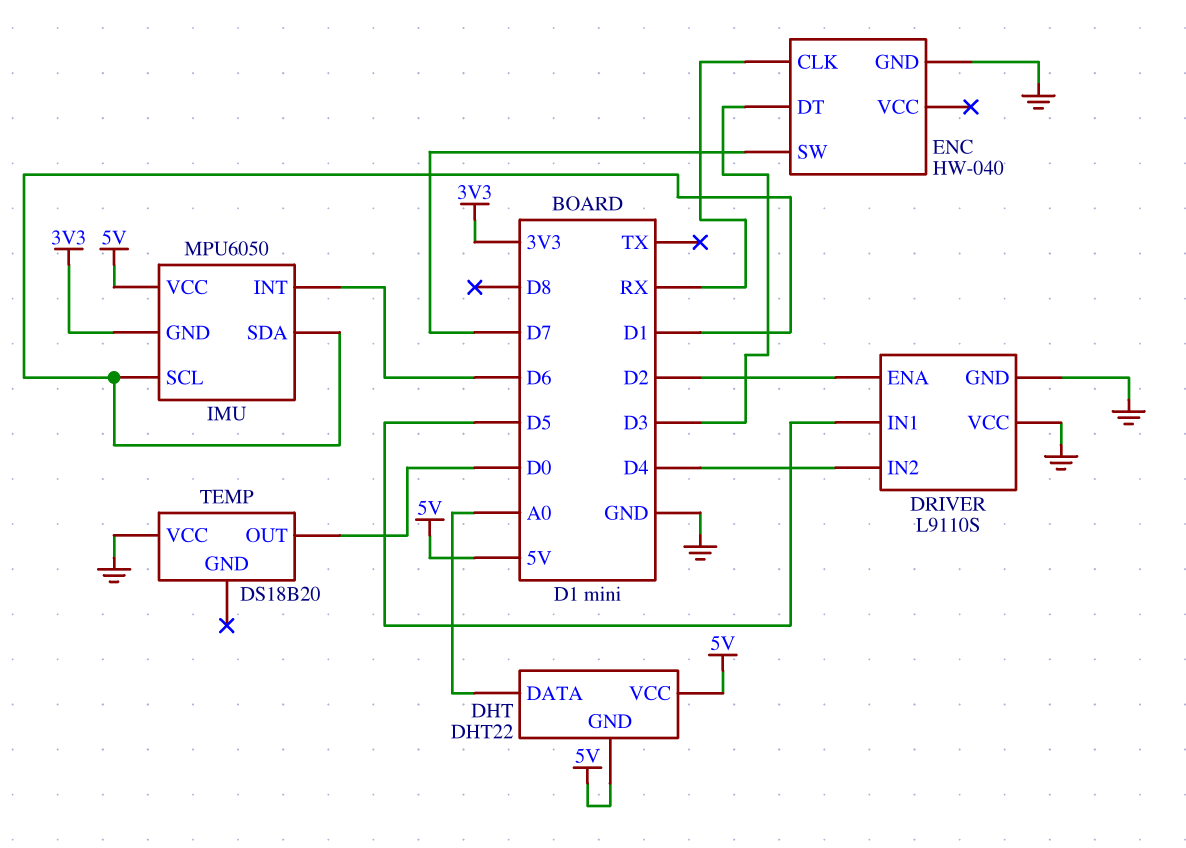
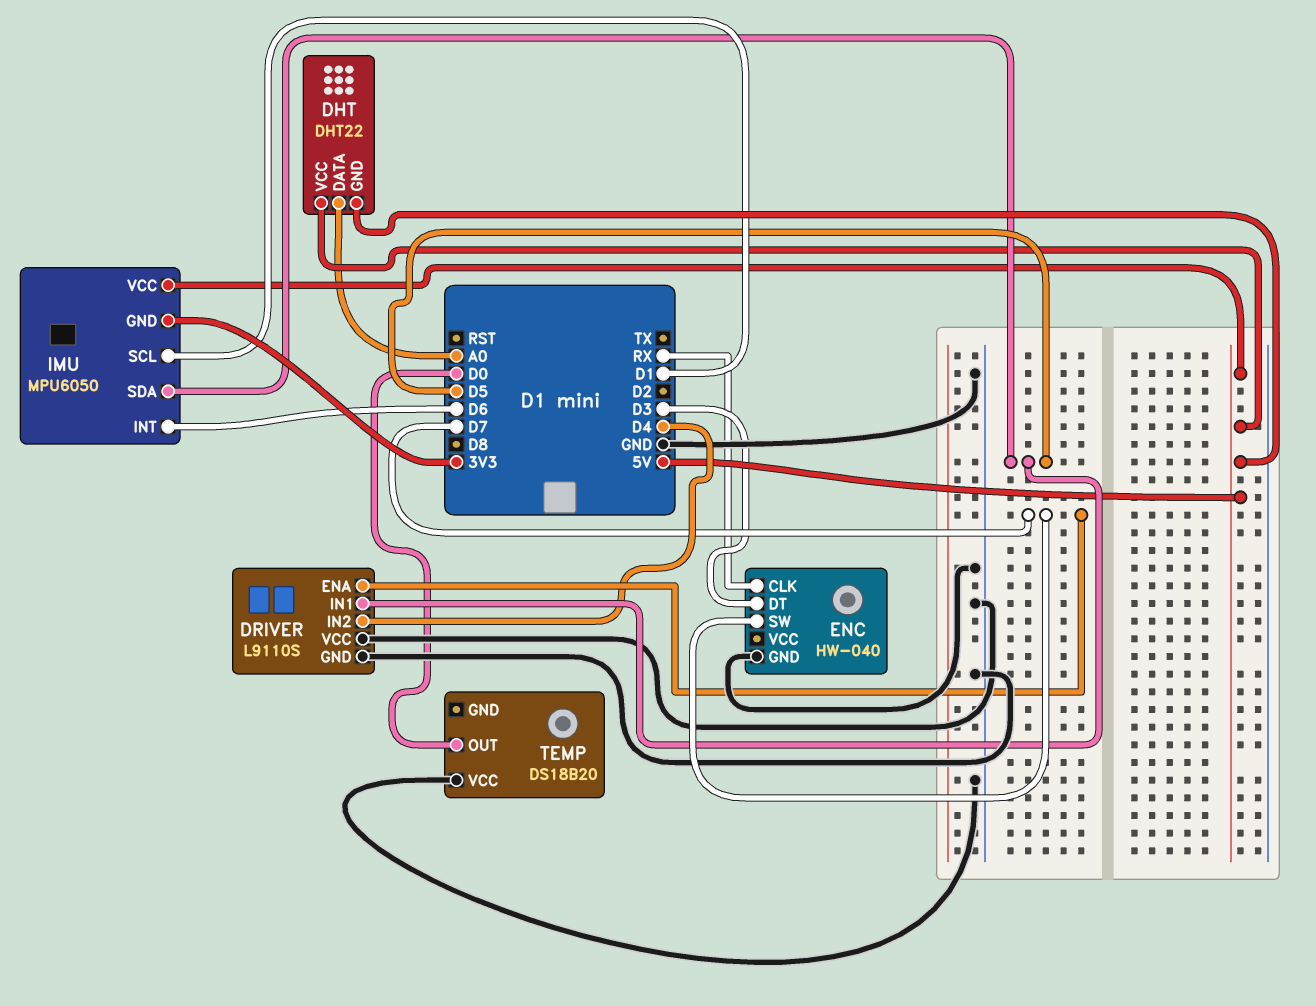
DRIVER pin ENA: D2 -> D7
IMU pin SDA: D1 -> D5

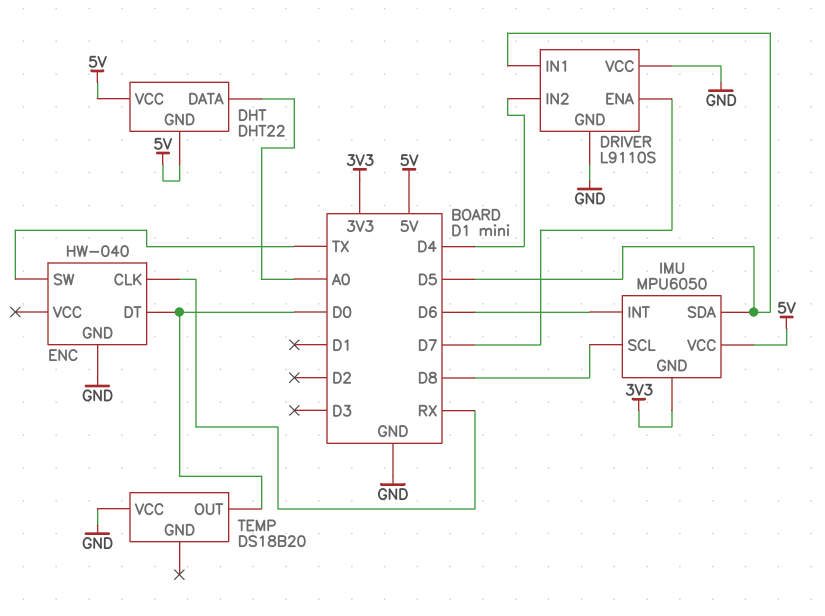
ENC pin DT: D3 -> D0
ENC pin SW: D7 -> TX
IMU pin SCL: D1 -> D8

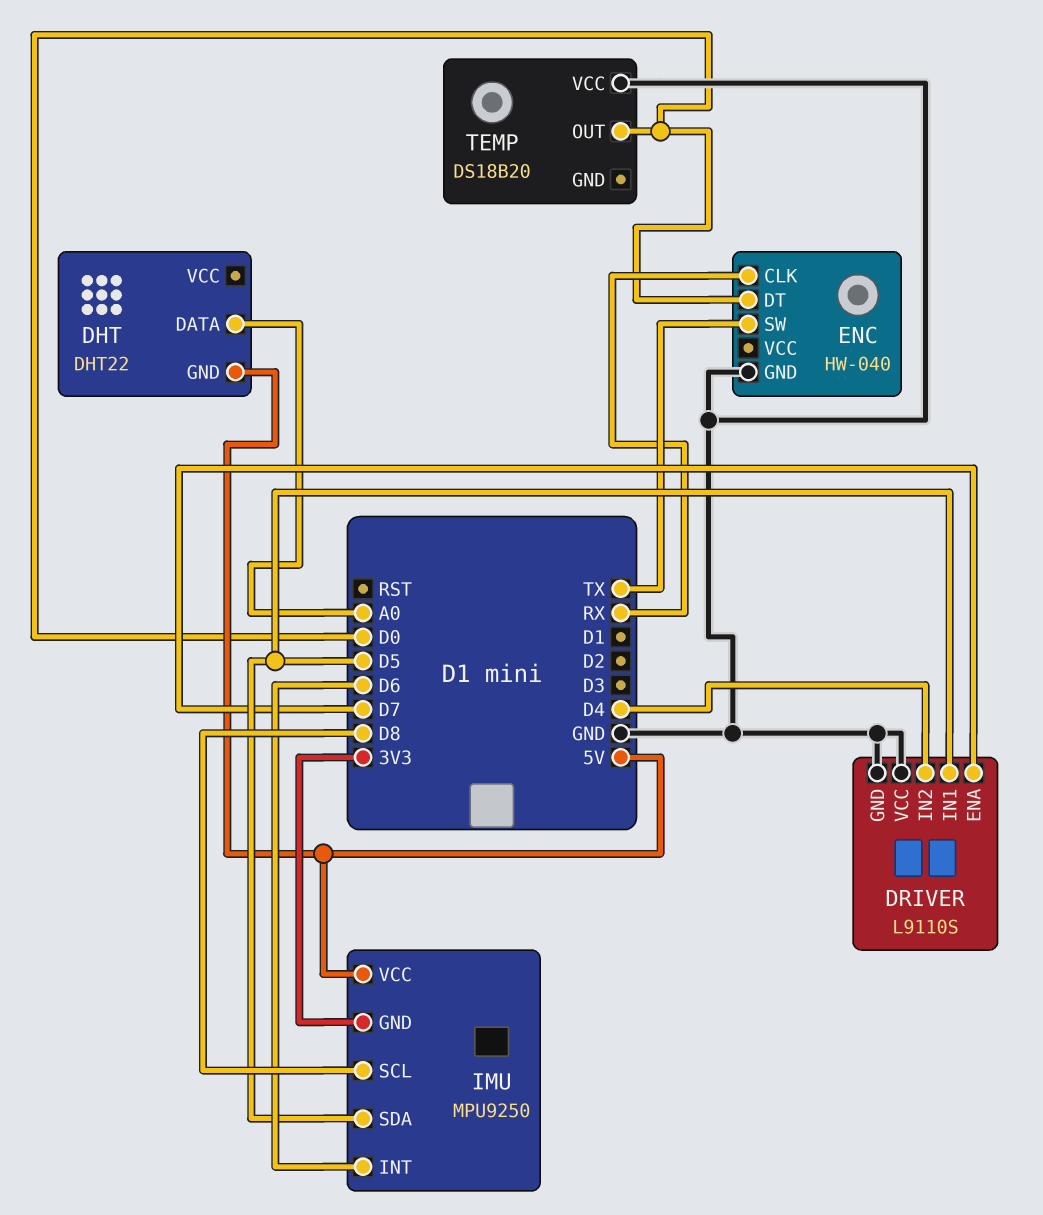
DHT pin VCC: 5V -> none
IMU: MPU6050 -> MPU9250

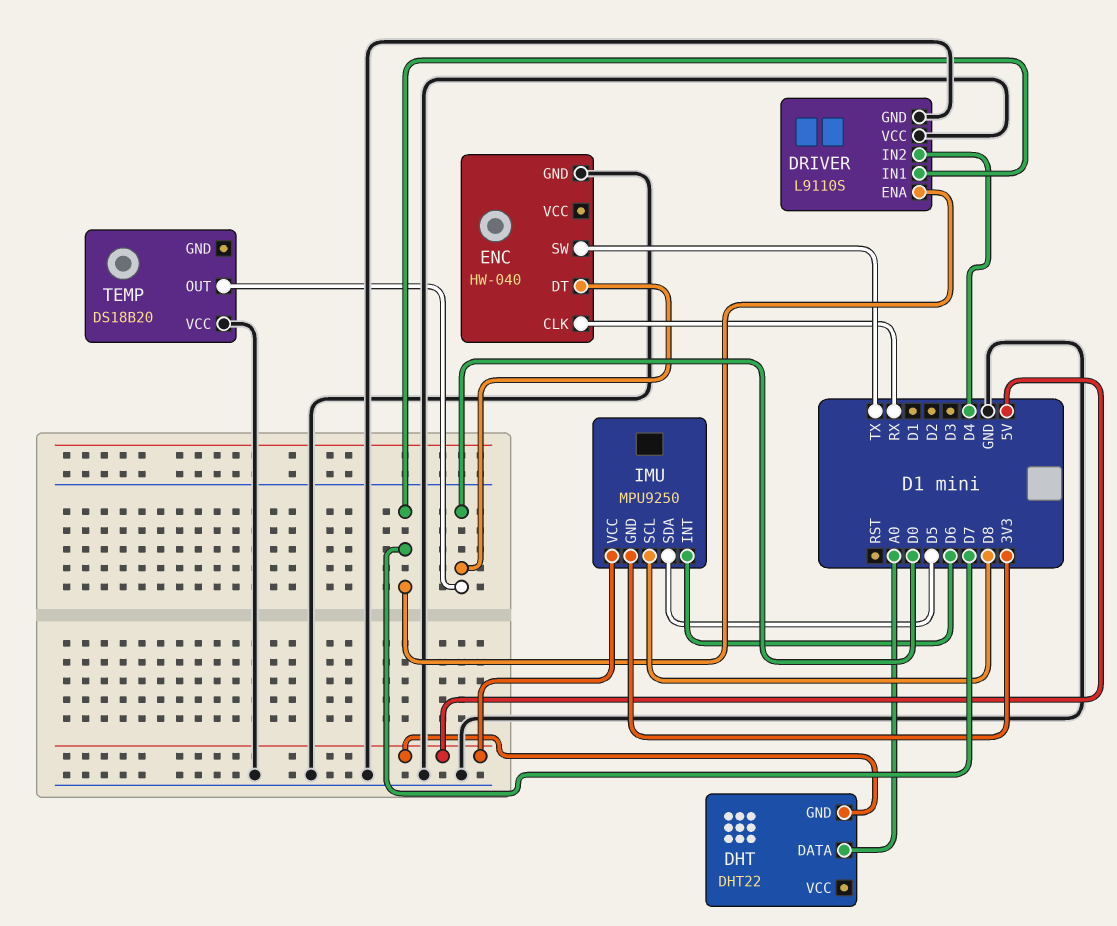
DRIVER pin IN1: D5 -> D7

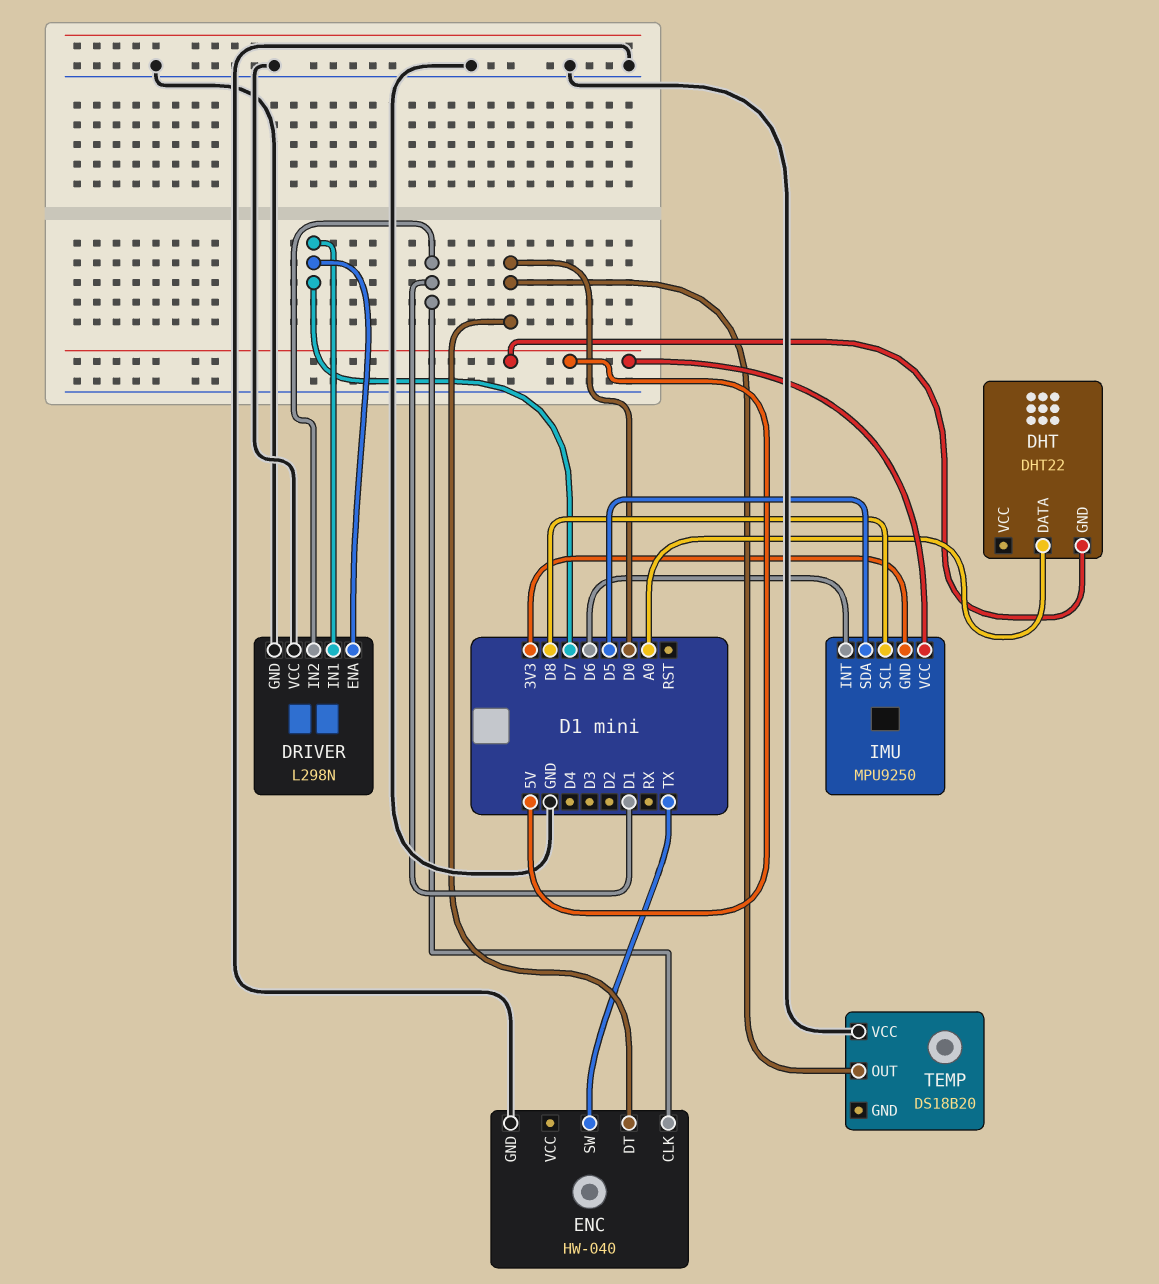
DRIVER: L9110S -> L298N
DRIVER pin IN2: D4 -> D1
ENC pin CLK: RX -> D1

